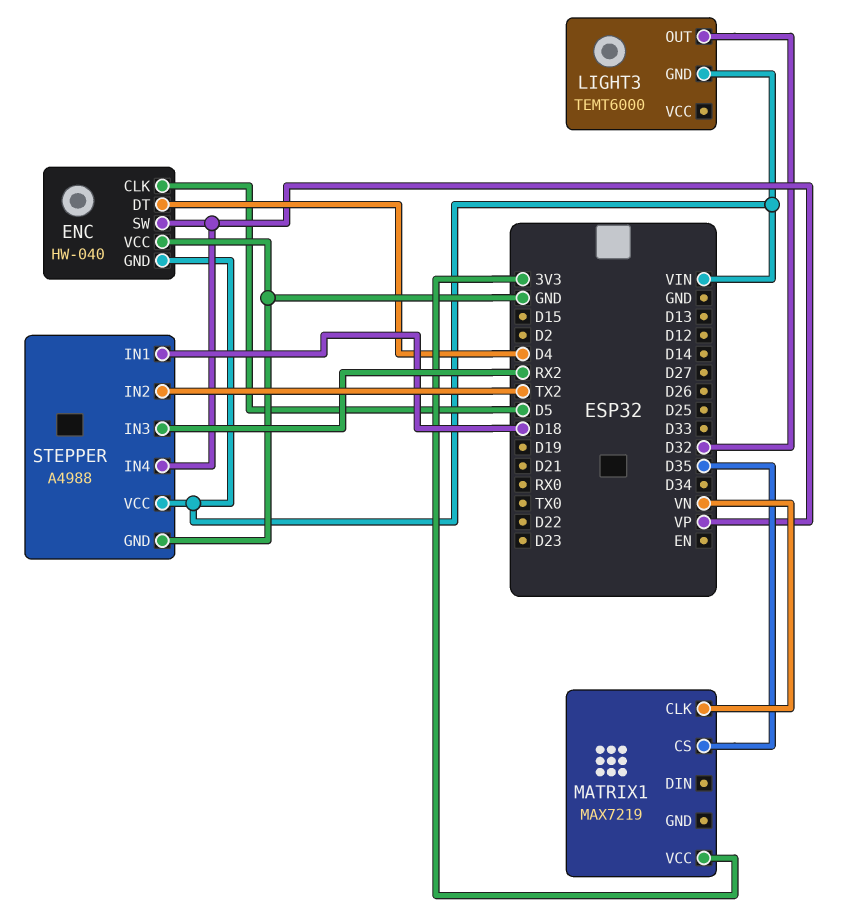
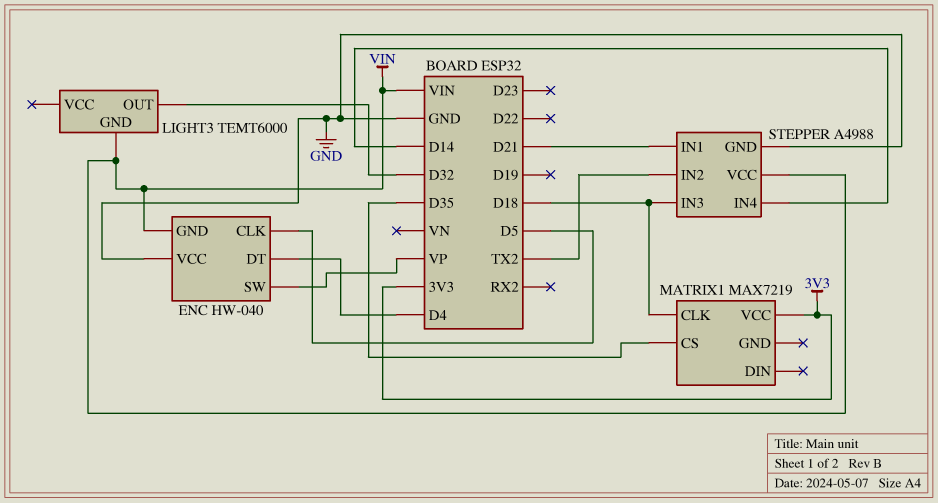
MATRIX1 pin CLK: VN -> D18
STEPPER pin IN1: D18 -> D21
STEPPER pin IN3: RX2 -> D18
STEPPER pin IN4: VP -> D14

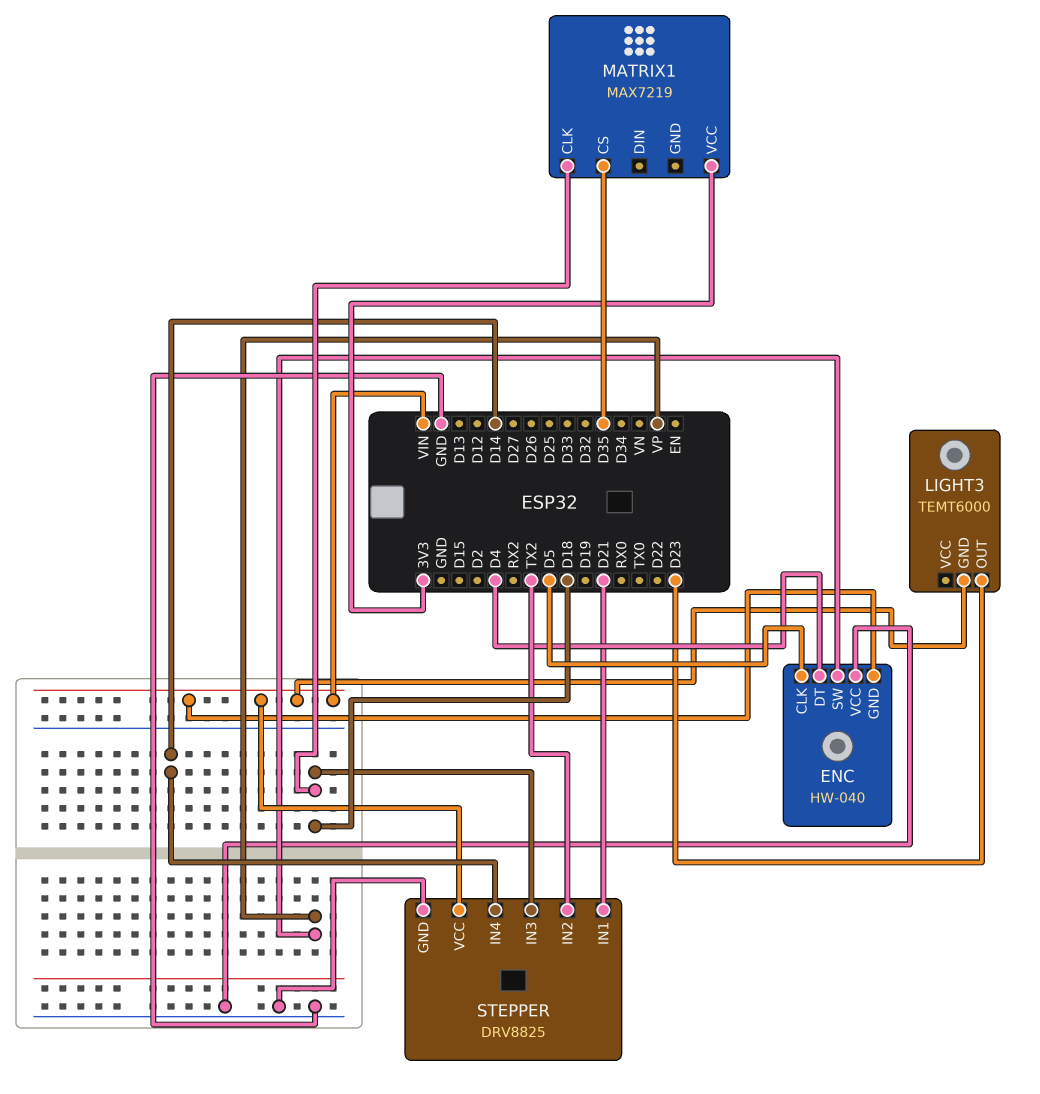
LIGHT3 pin OUT: D32 -> D23
STEPPER: A4988 -> DRV8825

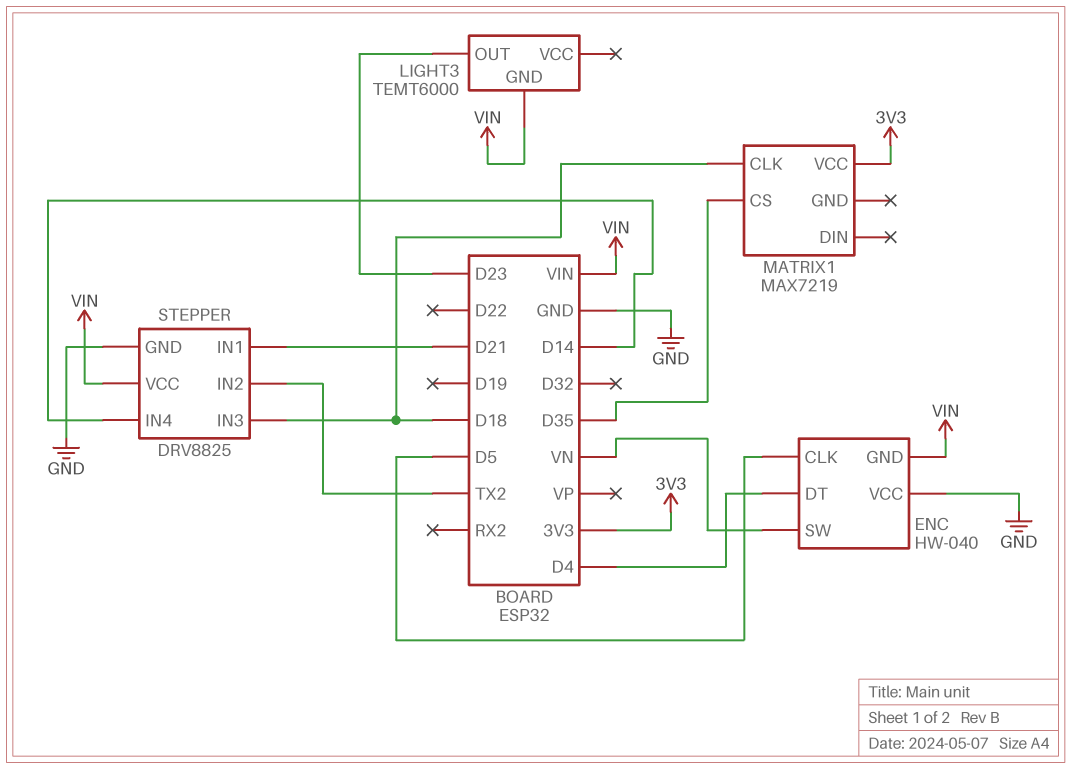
ENC pin SW: VP -> VN

